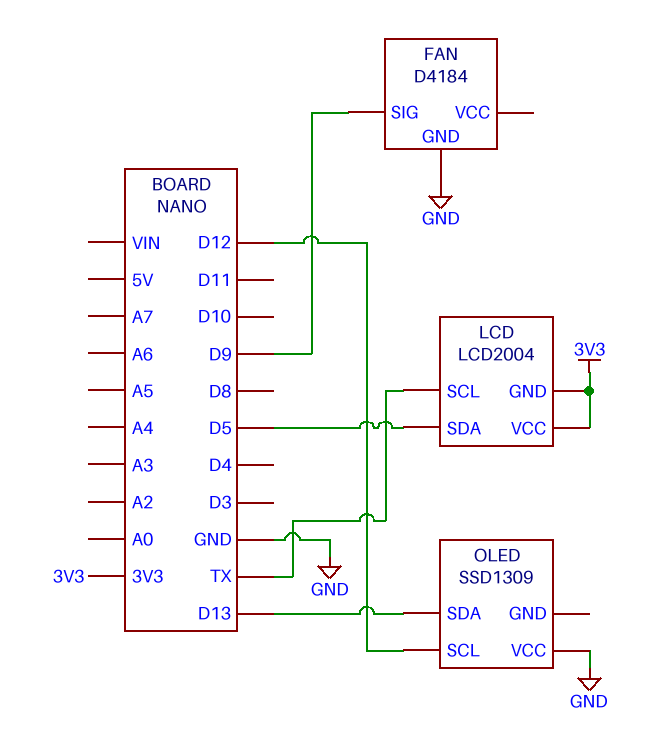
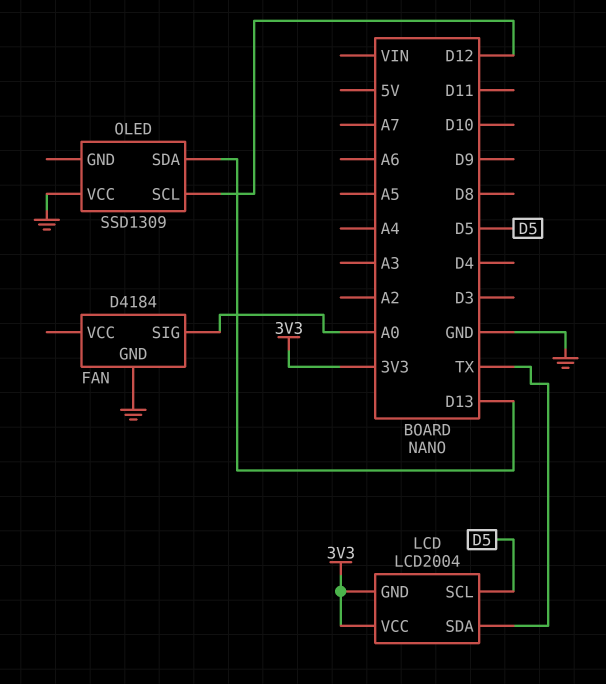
FAN pin SIG: D9 -> A0
LCD pin SCL: TX -> D5
LCD pin SDA: D5 -> TX

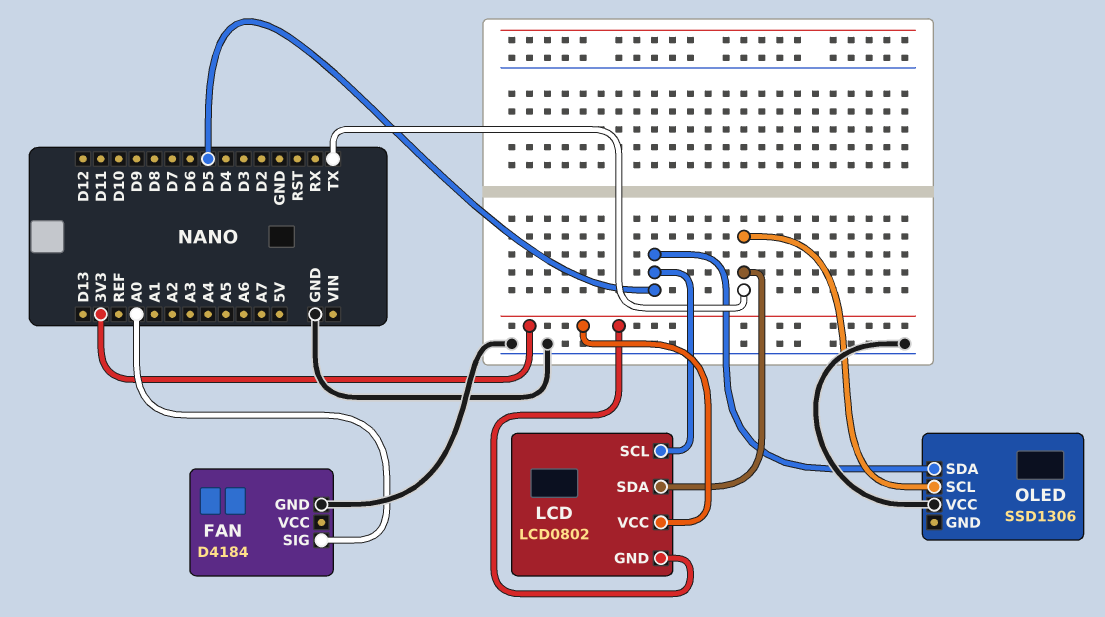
LCD: LCD2004 -> LCD0802
OLED: SSD1309 -> SSD1306
OLED pin SCL: D12 -> TX
OLED pin SDA: D13 -> D5

